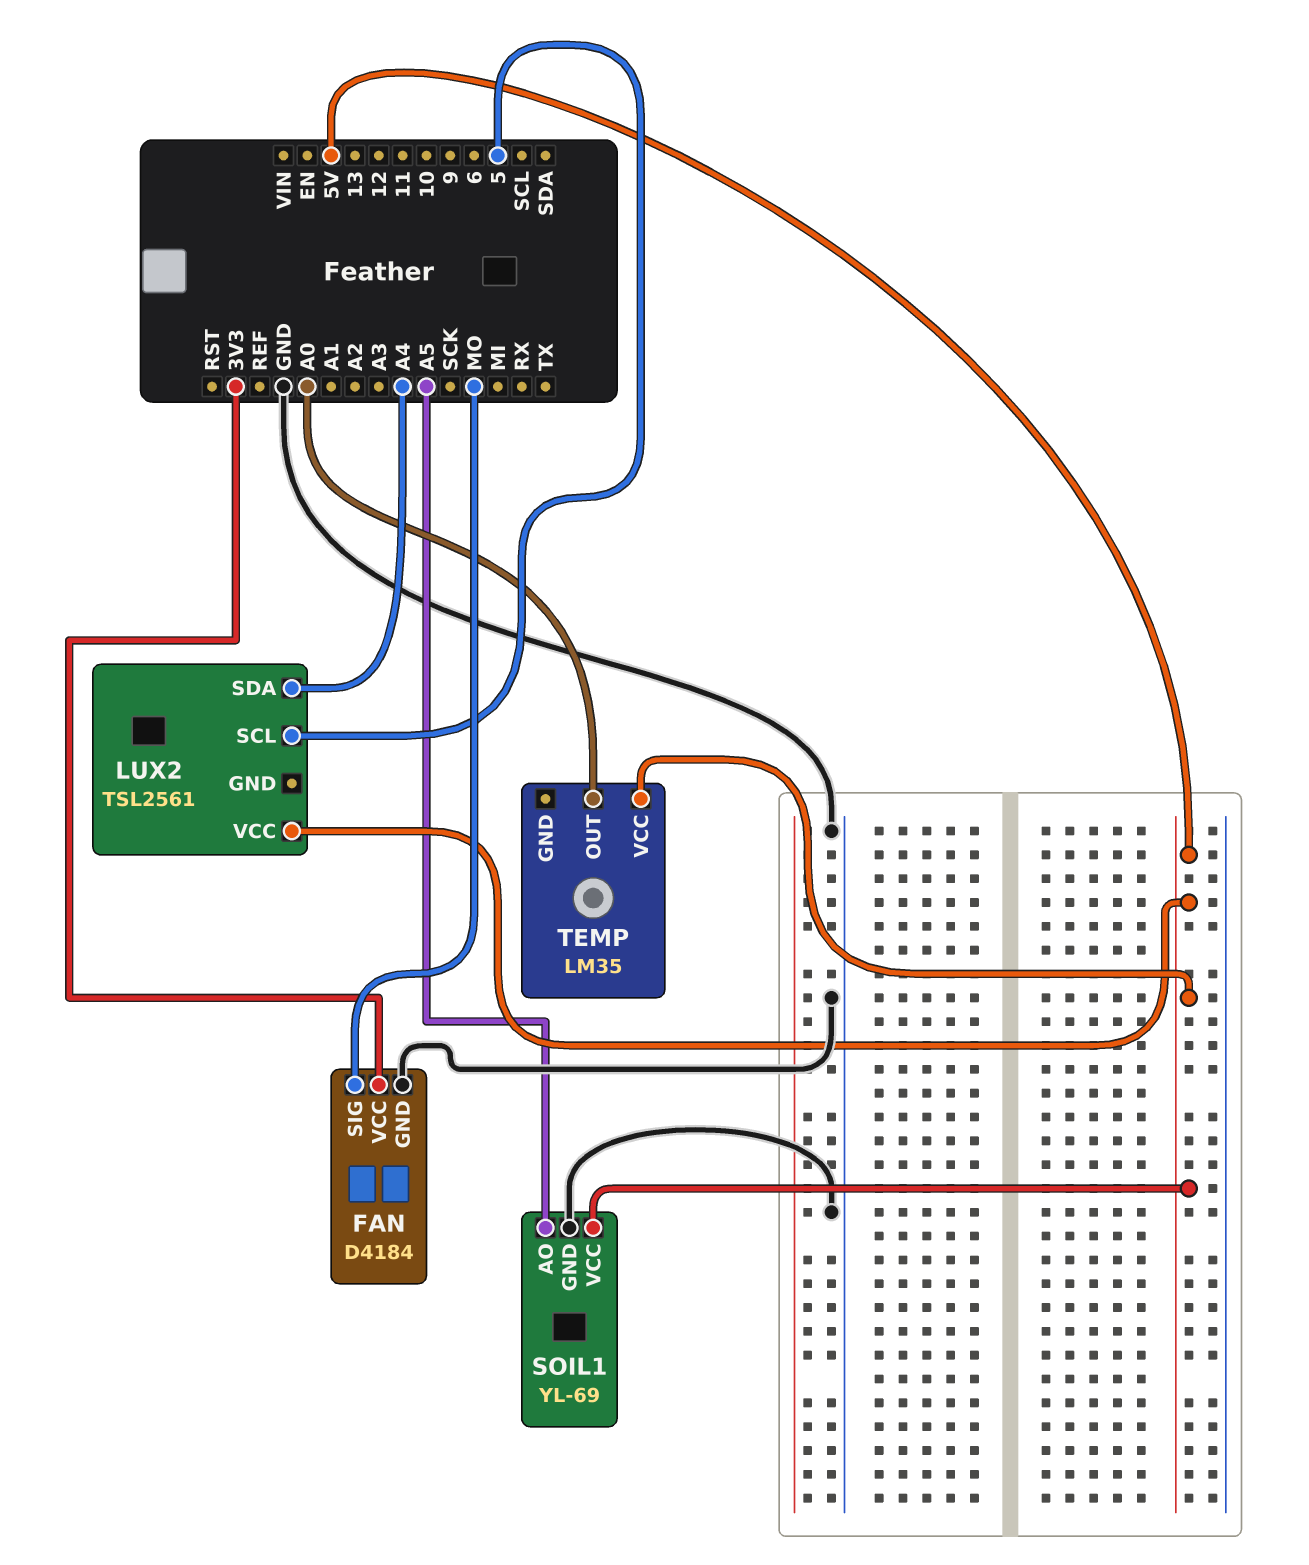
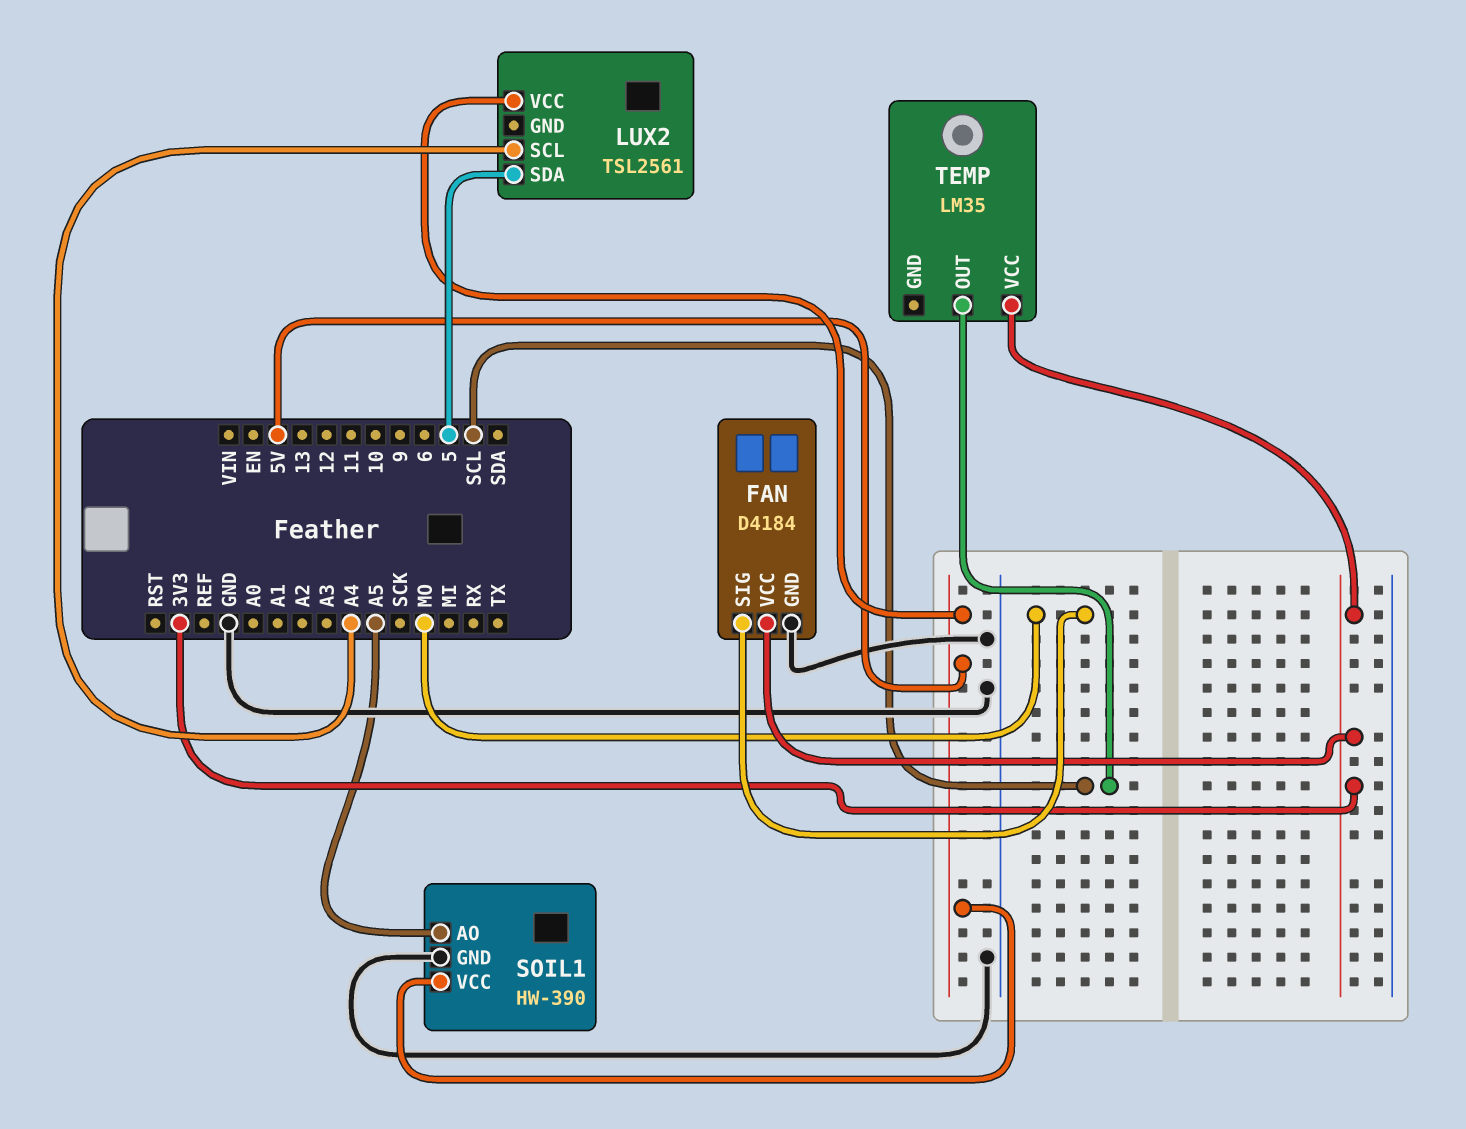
LUX2 pin SCL: 5 -> A4
LUX2 pin SDA: A4 -> 5
SOIL1: YL-69 -> HW-390
TEMP pin OUT: A0 -> SCL
TEMP pin VCC: 5V -> 3V3

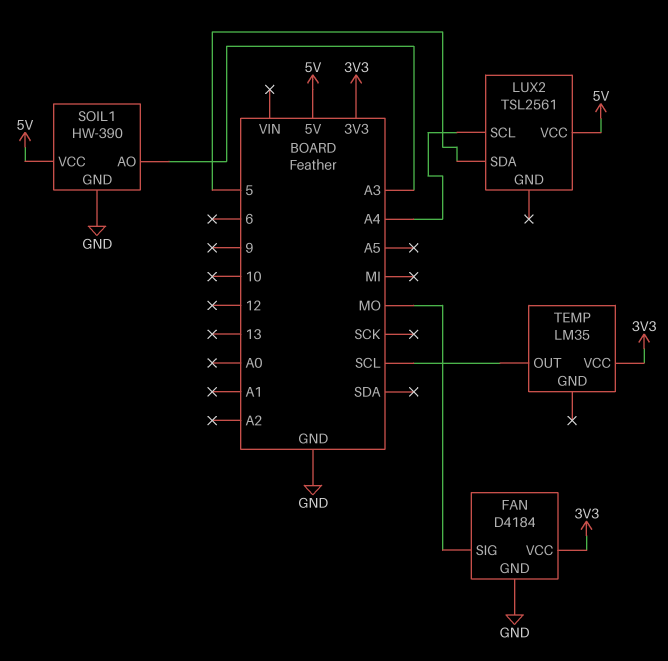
SOIL1 pin AO: A5 -> A3

